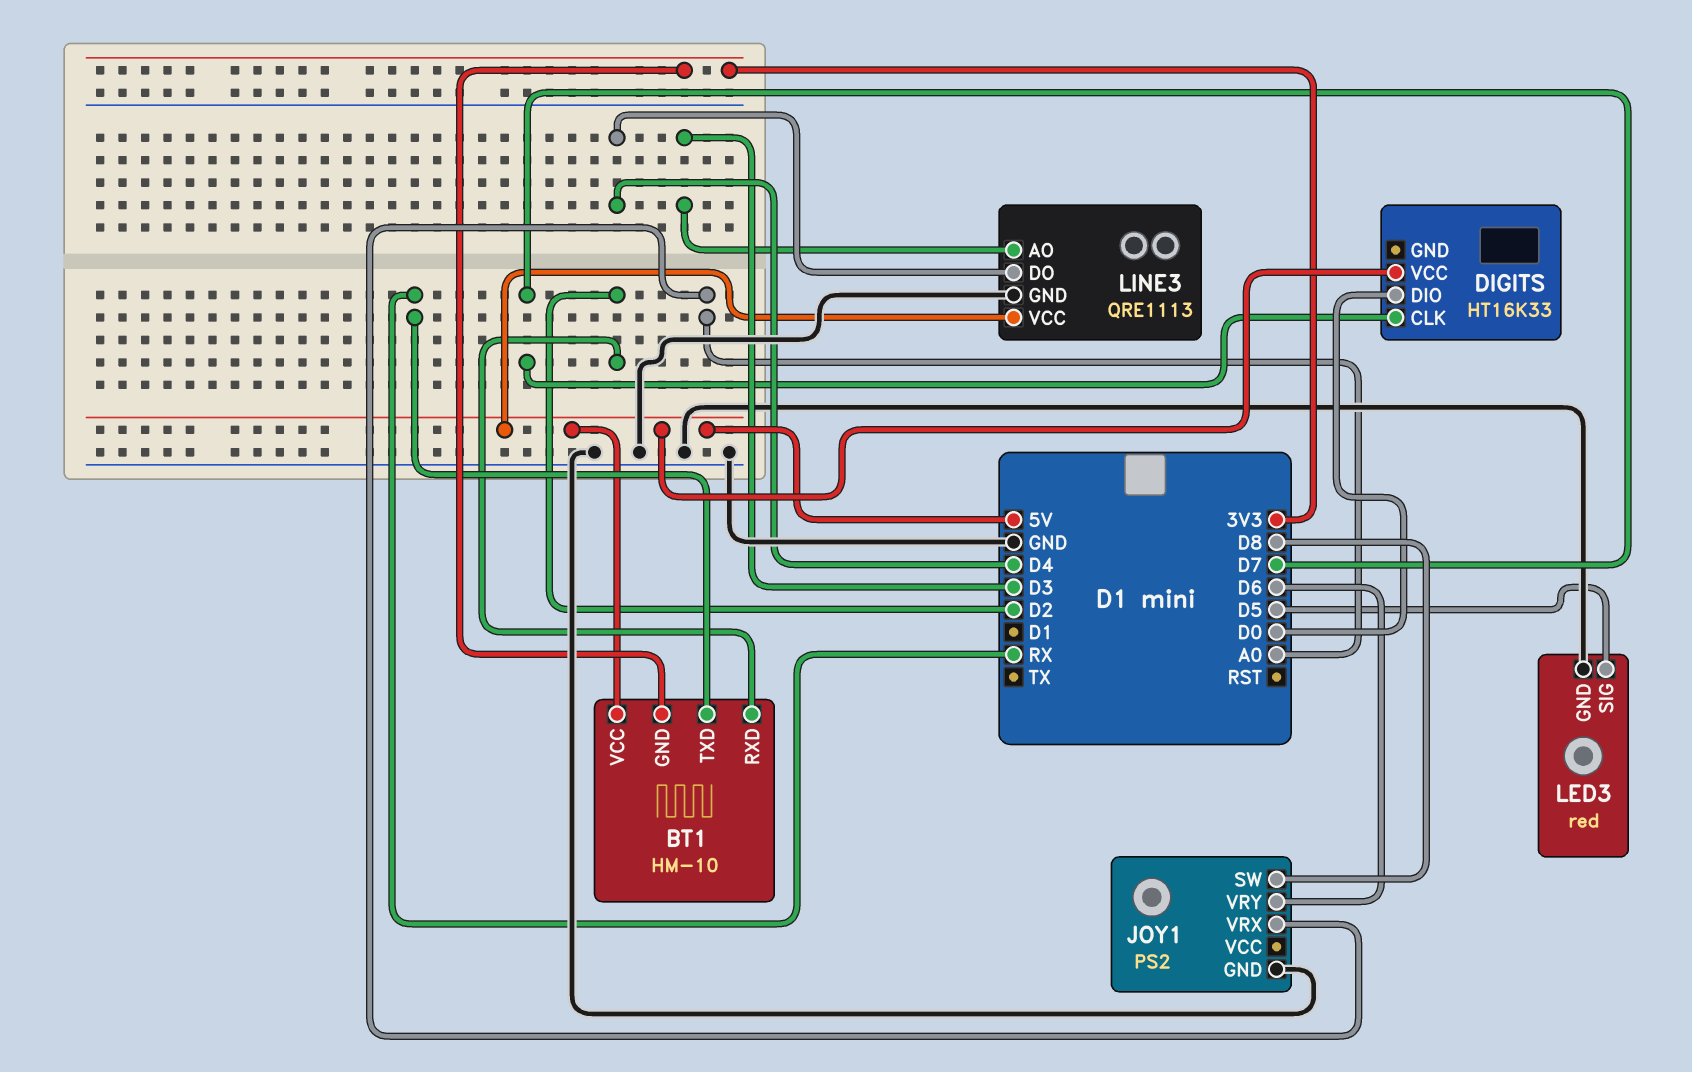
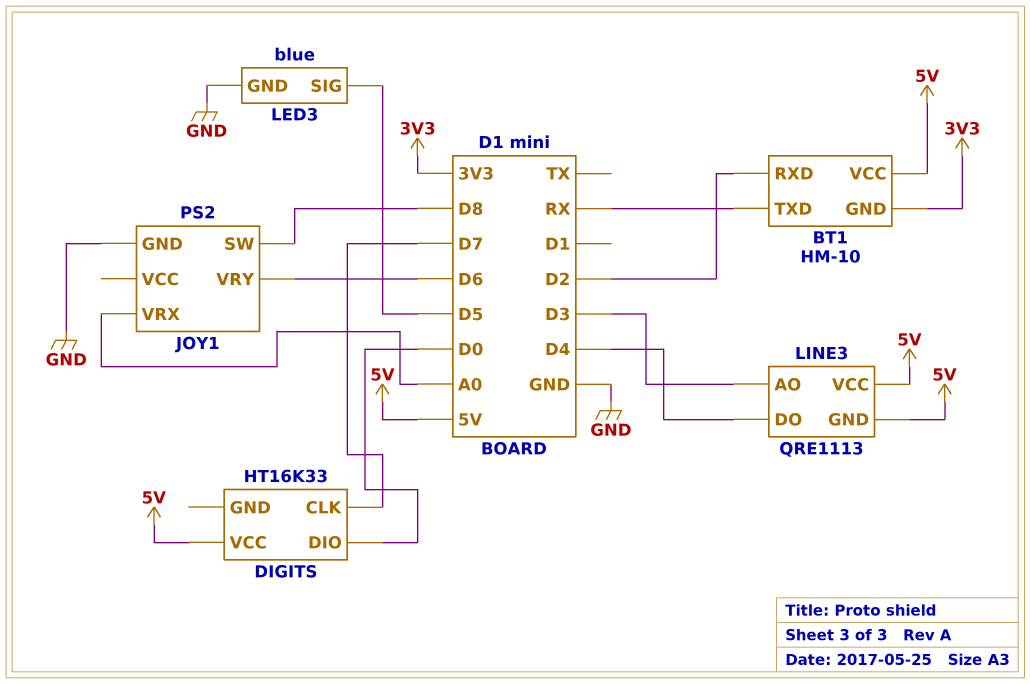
LED3: red -> blue
LINE3 pin GND: GND -> 5V

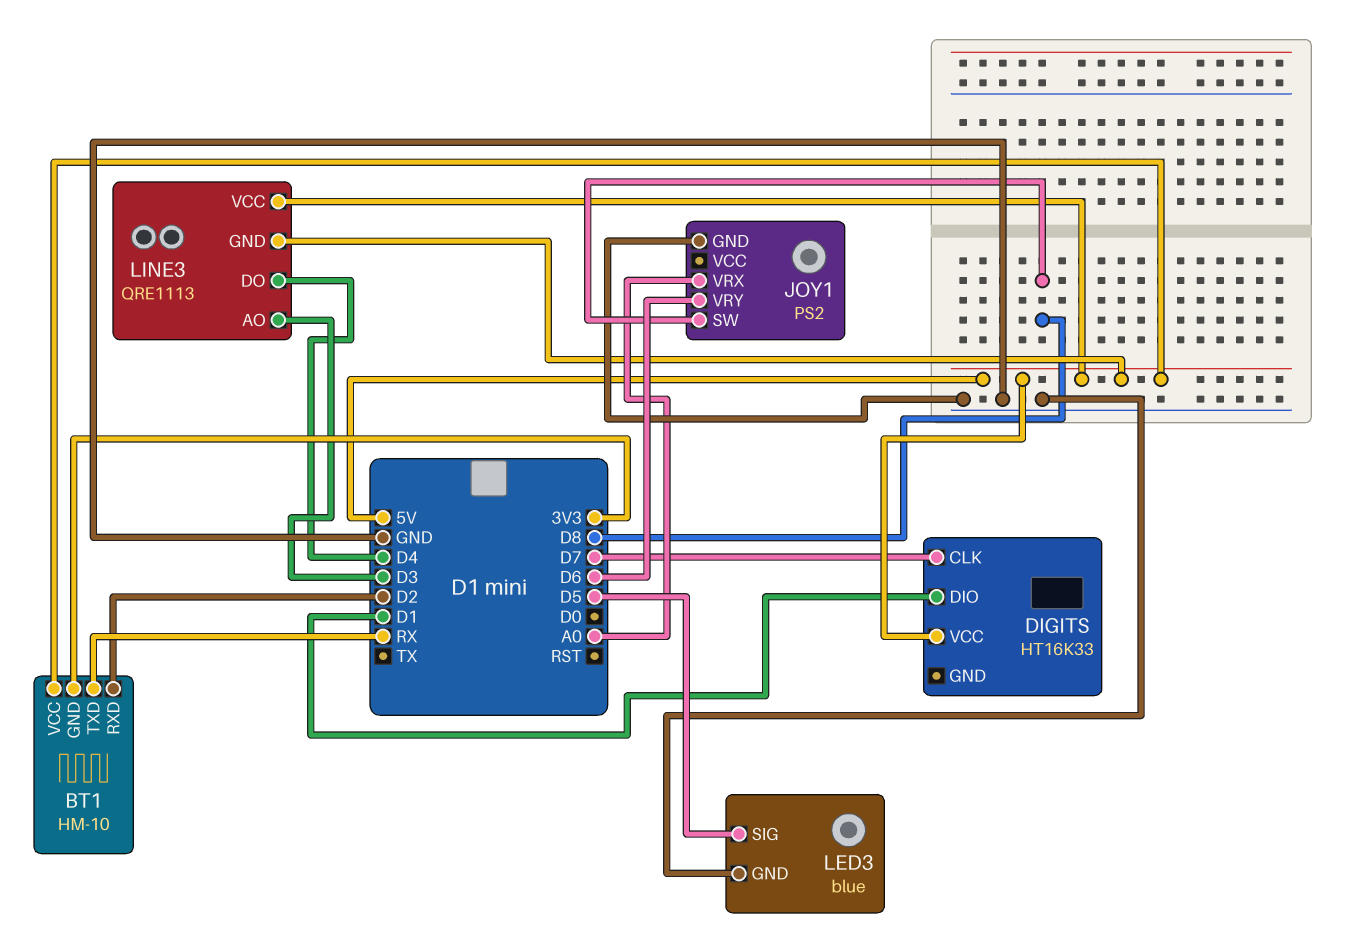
DIGITS pin DIO: D0 -> D1

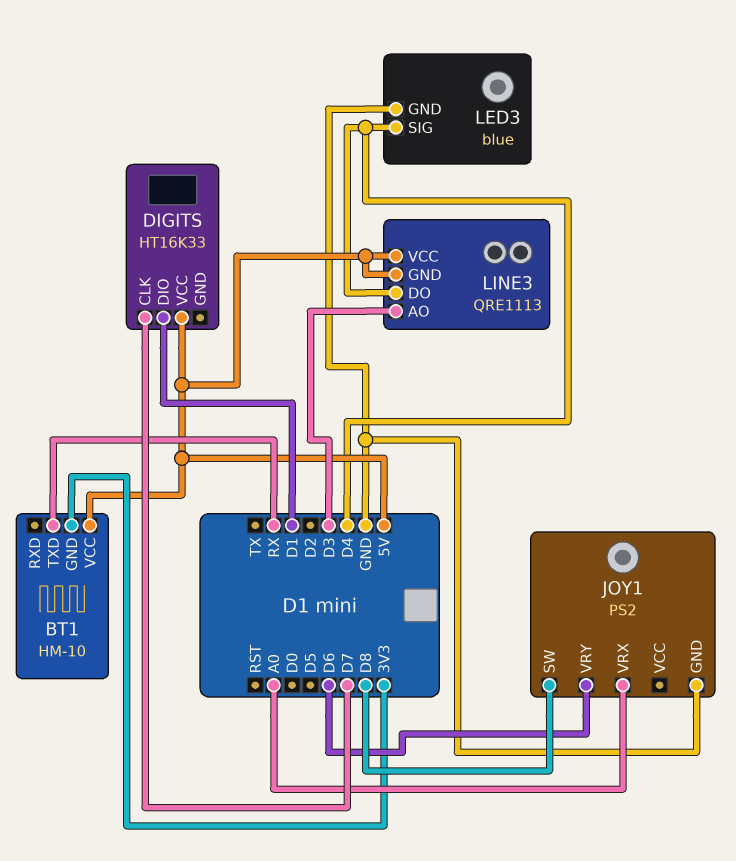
BT1 pin RXD: D2 -> none
LED3 pin SIG: D5 -> D4

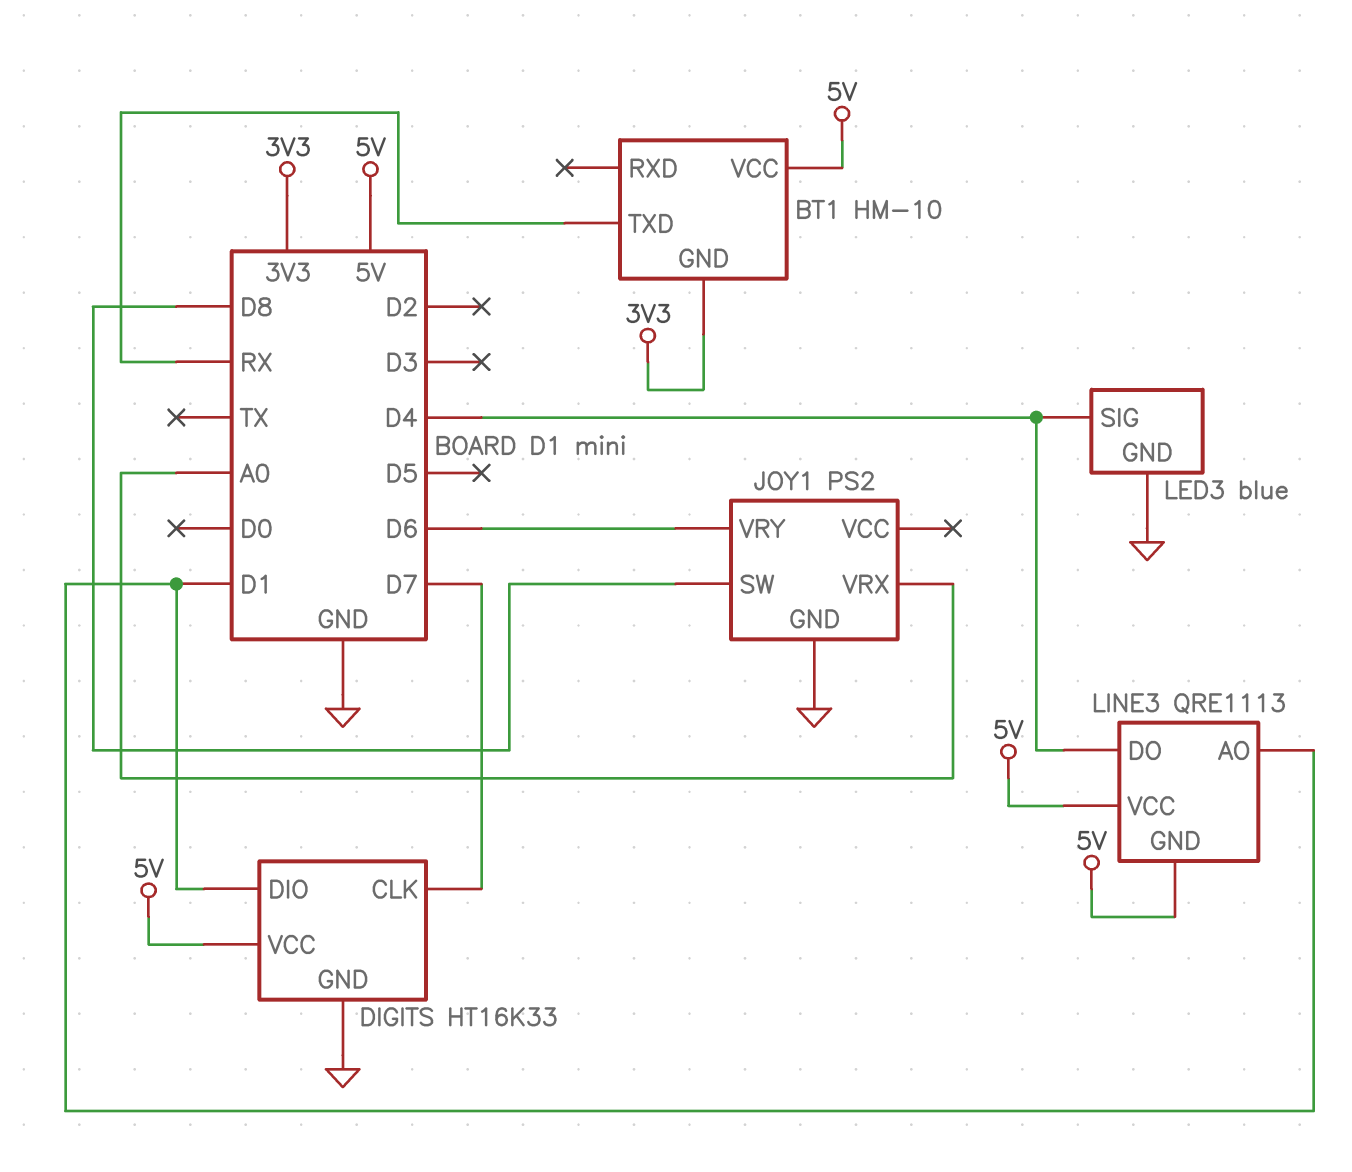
DIGITS pin GND: none -> GND
LINE3 pin AO: D3 -> D1

